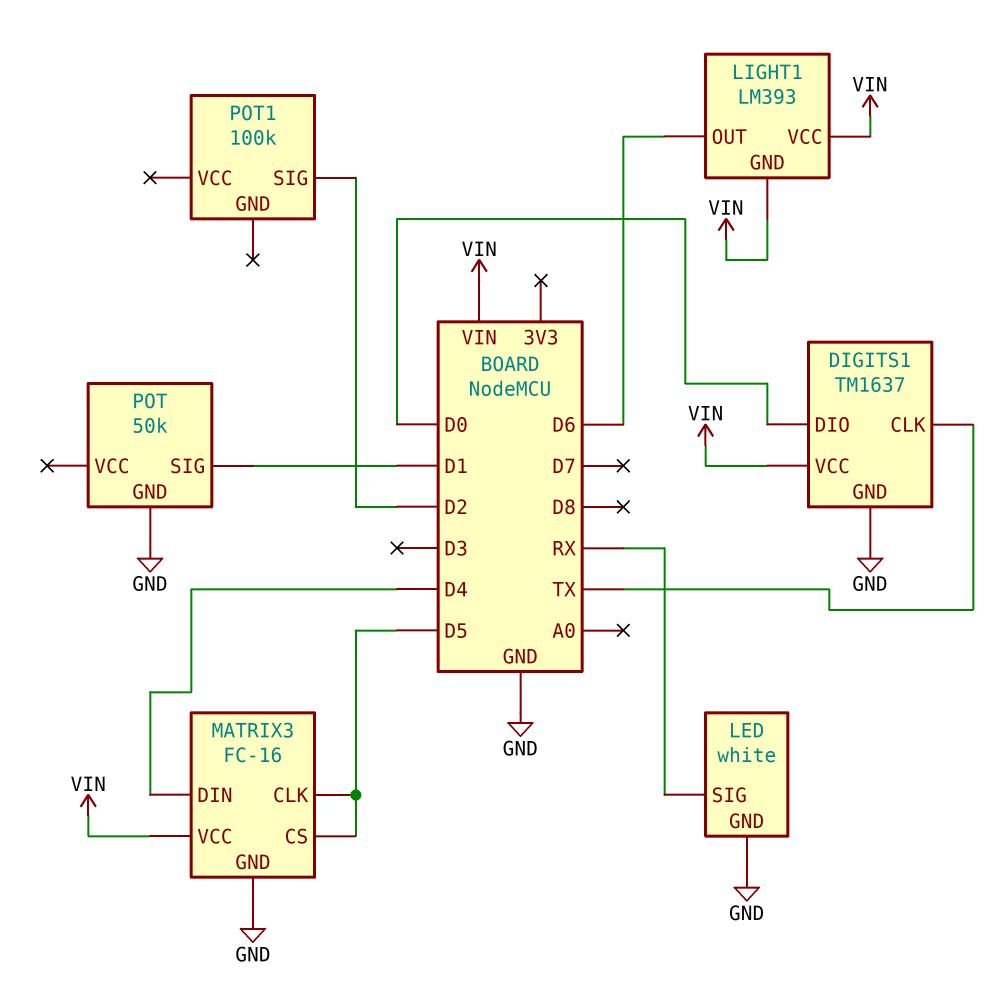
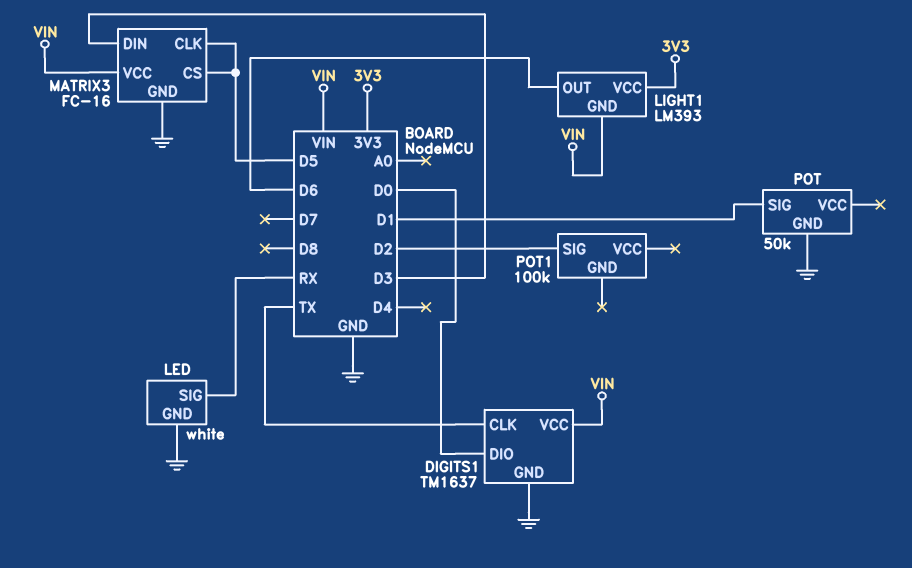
LIGHT1 pin VCC: VIN -> 3V3
MATRIX3 pin DIN: D4 -> D3

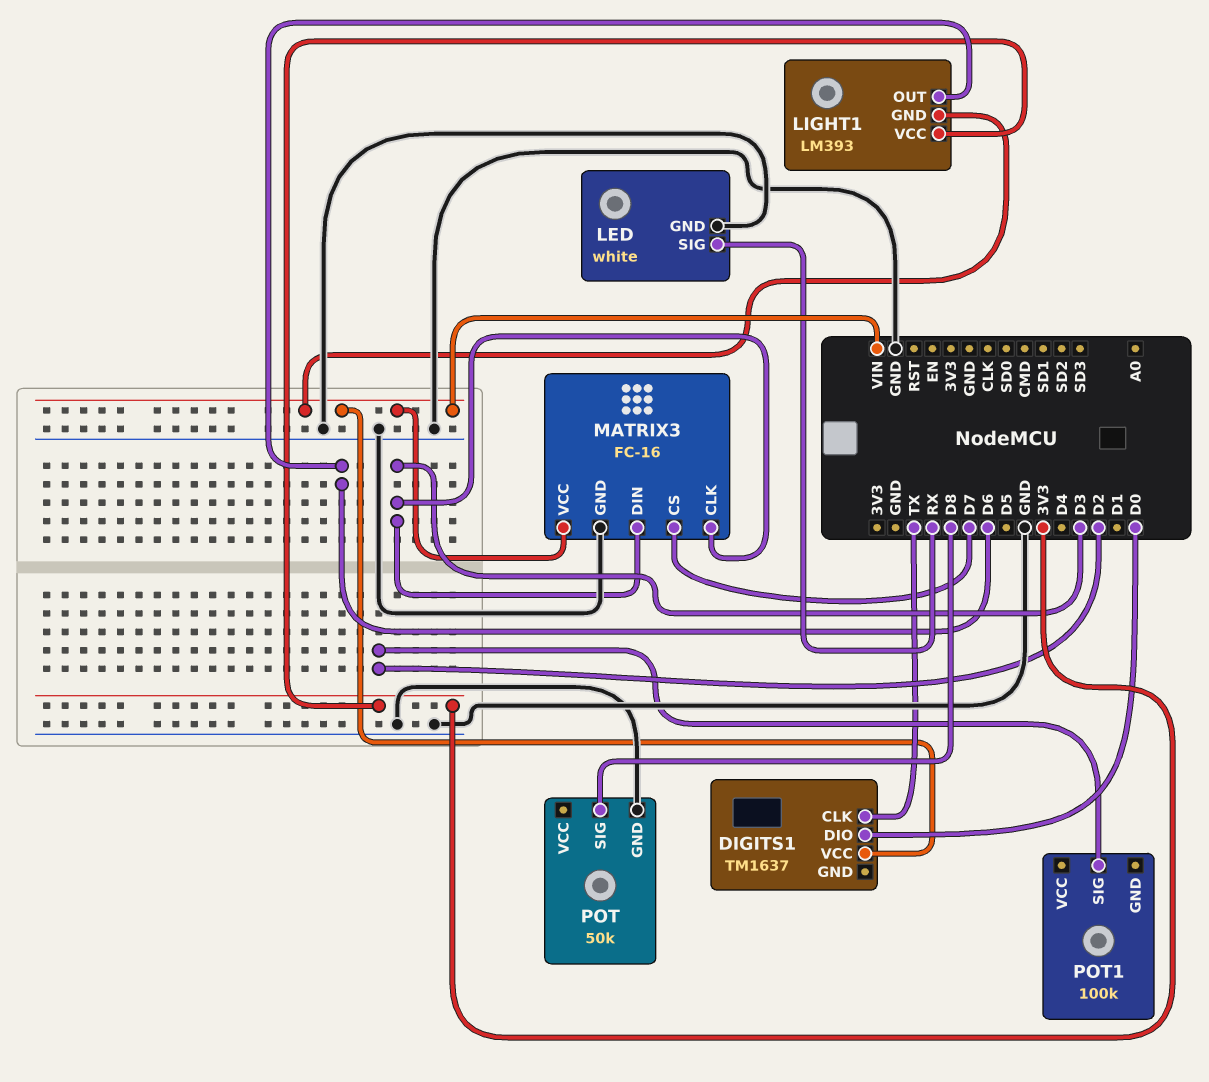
DIGITS1 pin GND: GND -> none
MATRIX3 pin CLK: D5 -> D3
MATRIX3 pin CS: D5 -> D7
POT pin SIG: D1 -> D8

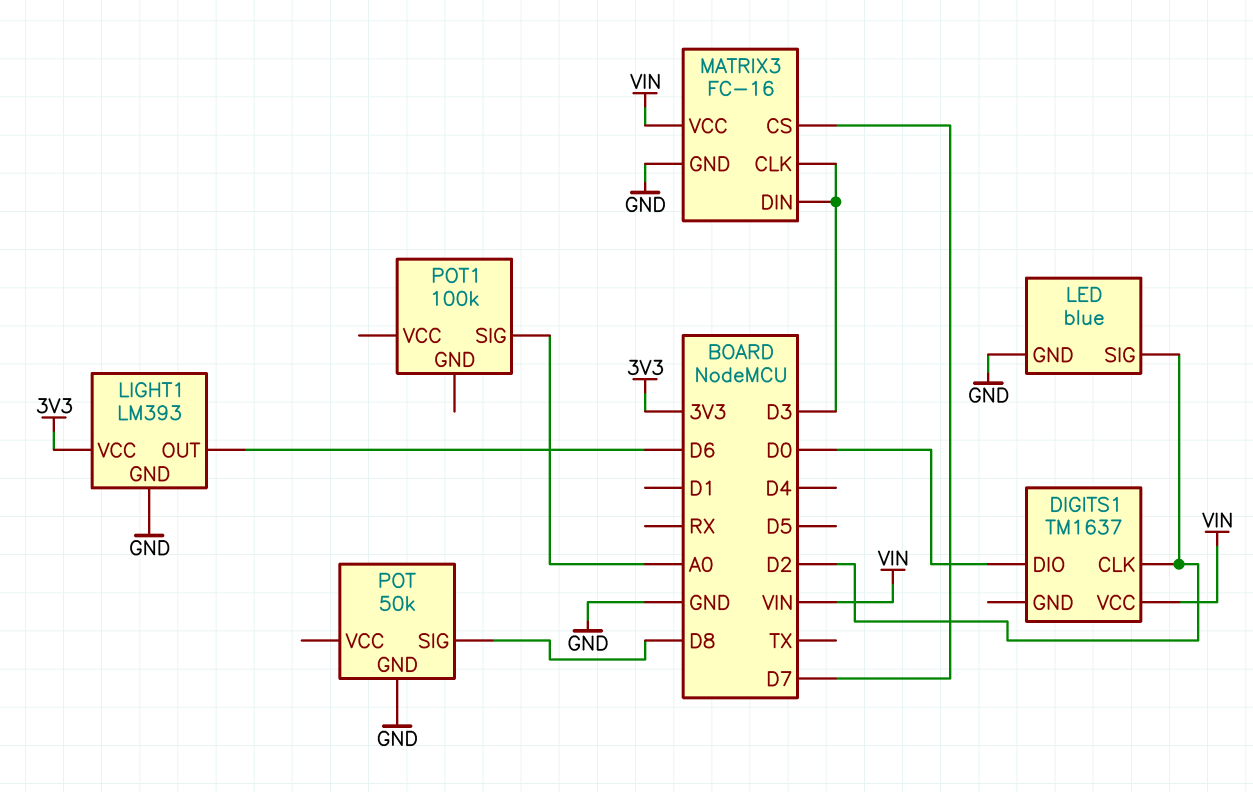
DIGITS1 pin CLK: TX -> D2
LED: white -> blue
LED pin SIG: RX -> D2
LIGHT1 pin GND: VIN -> GND
POT1 pin SIG: D2 -> A0

